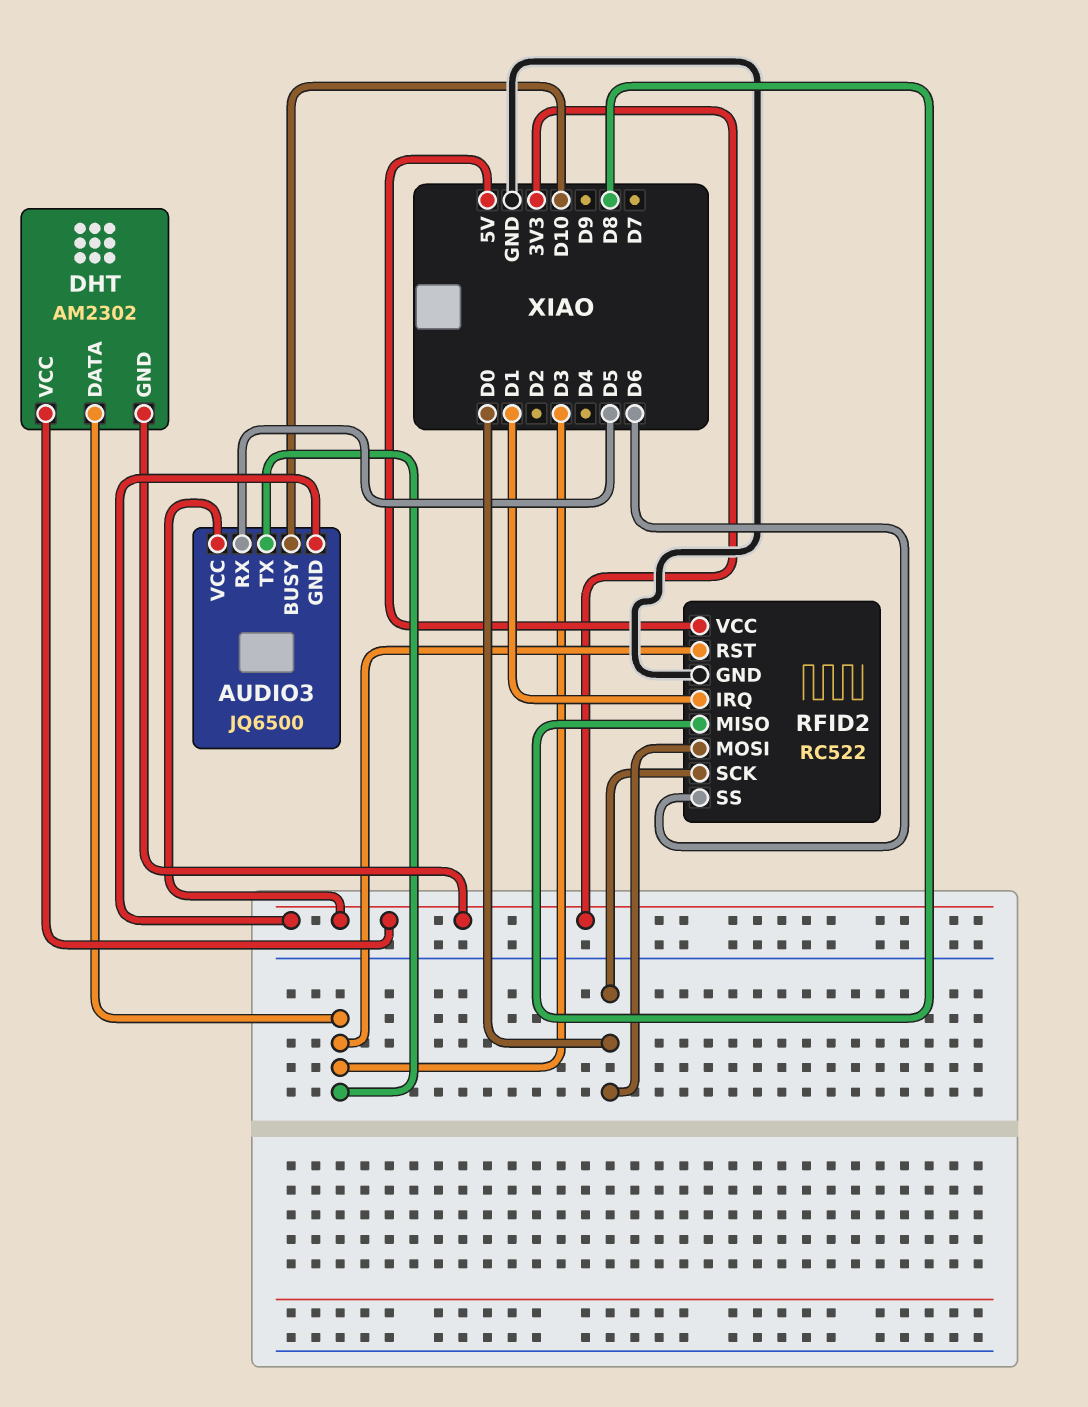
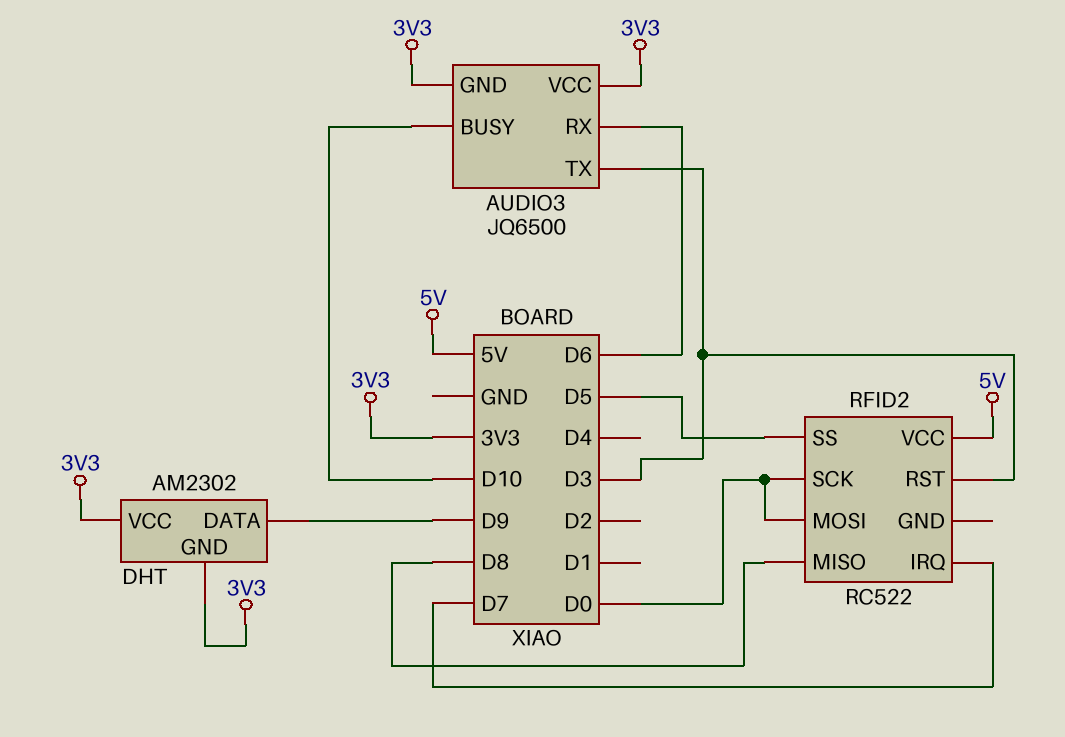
AUDIO3 pin RX: D5 -> D6
DHT pin DATA: D3 -> D9
RFID2 pin GND: GND -> none
RFID2 pin IRQ: D1 -> D7
RFID2 pin SS: D6 -> D5

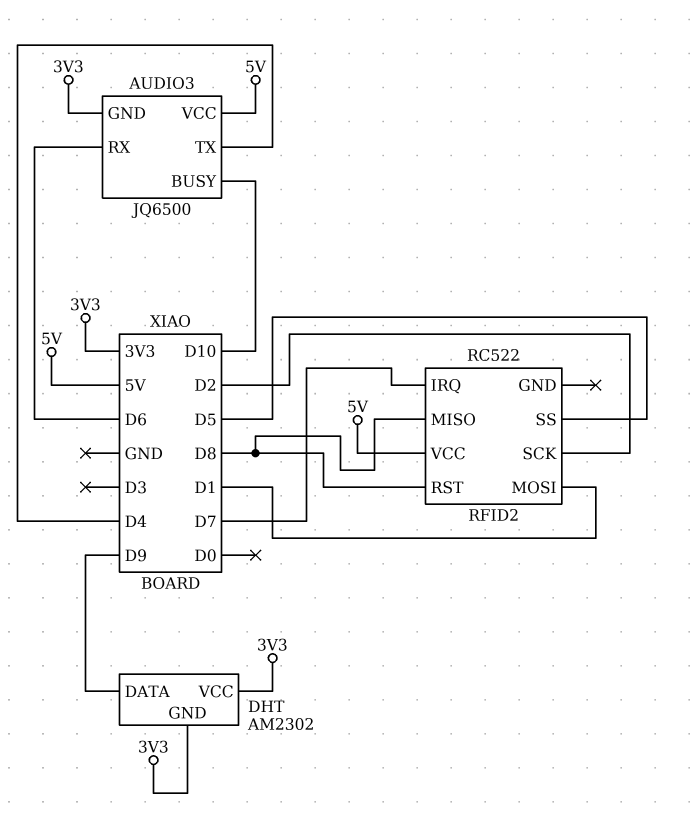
AUDIO3 pin TX: D3 -> D4
AUDIO3 pin VCC: 3V3 -> 5V
RFID2 pin MOSI: D0 -> D1
RFID2 pin RST: D3 -> D8
RFID2 pin SCK: D0 -> D2

